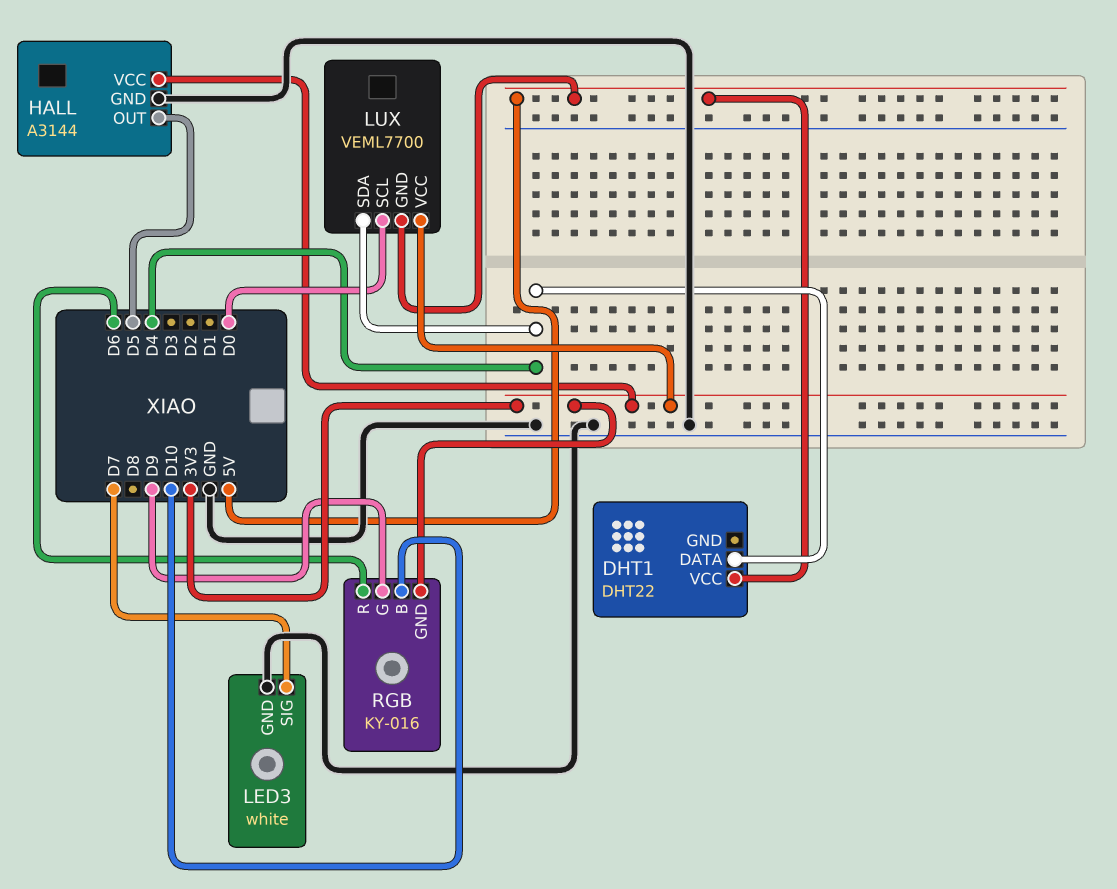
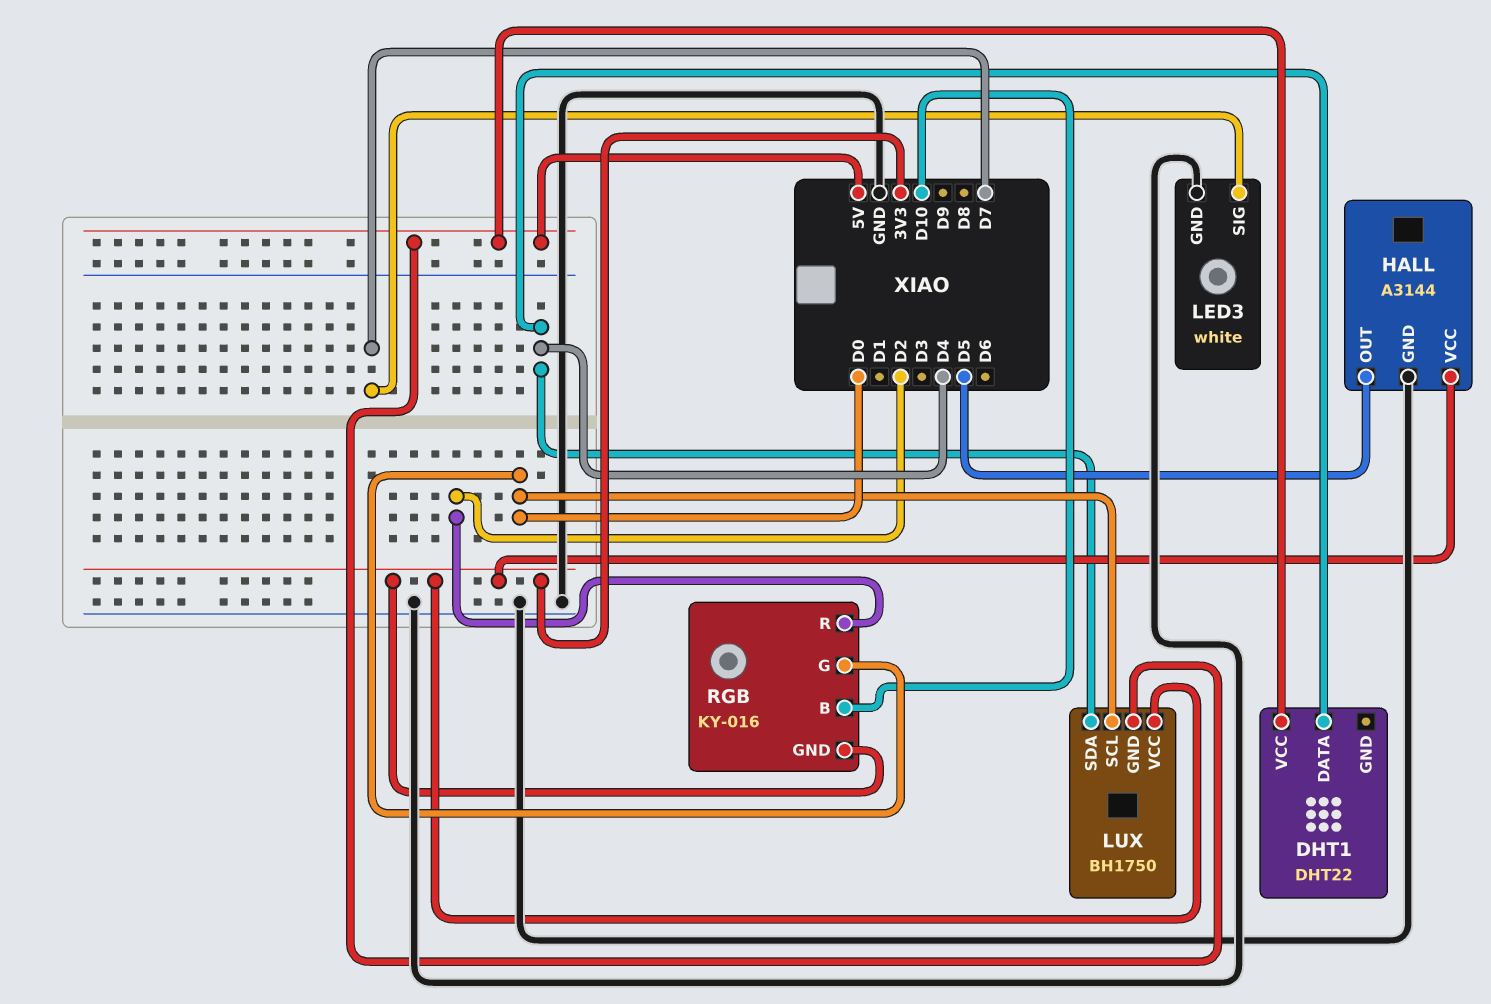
LUX: VEML7700 -> BH1750
RGB pin G: D9 -> D0
RGB pin R: D6 -> D2

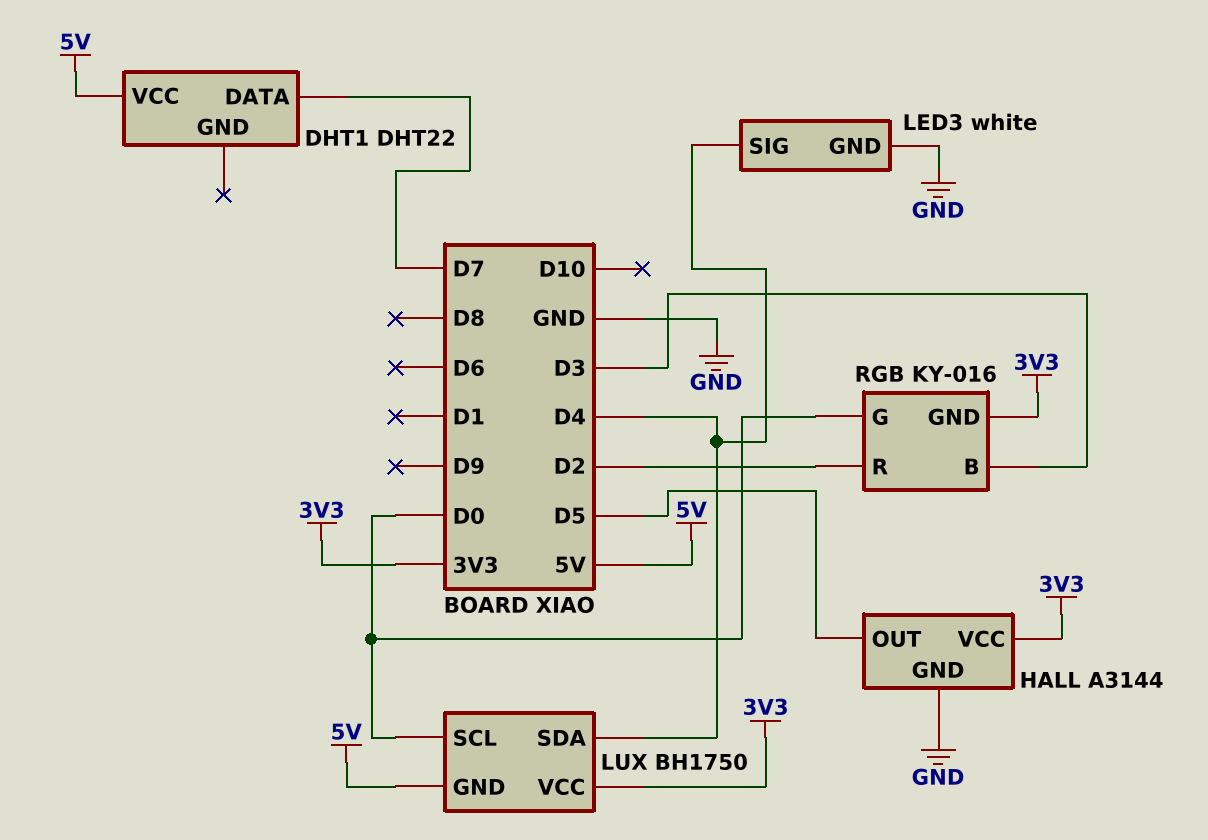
DHT1 pin DATA: D4 -> D7
LED3 pin SIG: D7 -> D4
RGB pin B: D10 -> D3

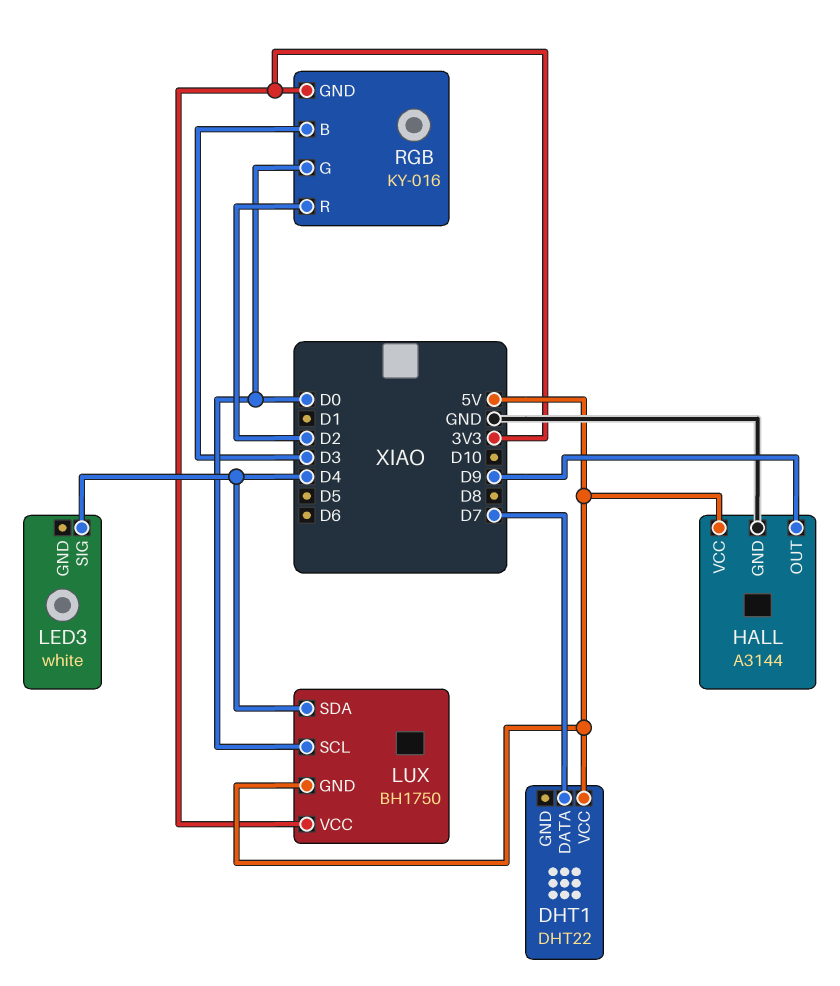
HALL pin OUT: D5 -> D9
HALL pin VCC: 3V3 -> 5V
LED3 pin GND: GND -> none

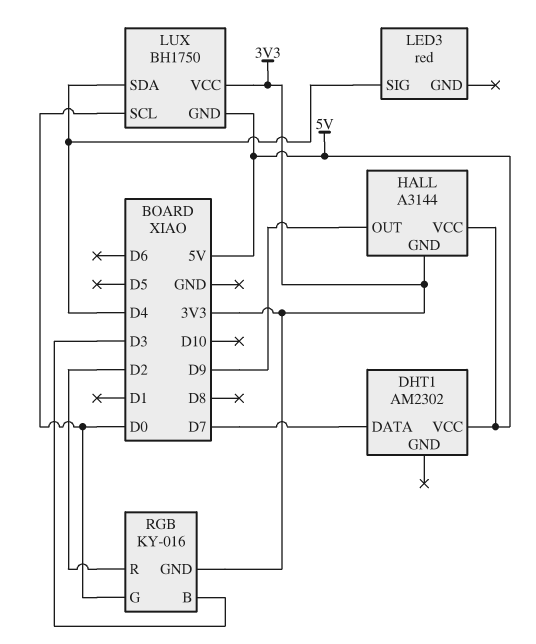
DHT1: DHT22 -> AM2302
HALL pin GND: GND -> 3V3
LED3: white -> red

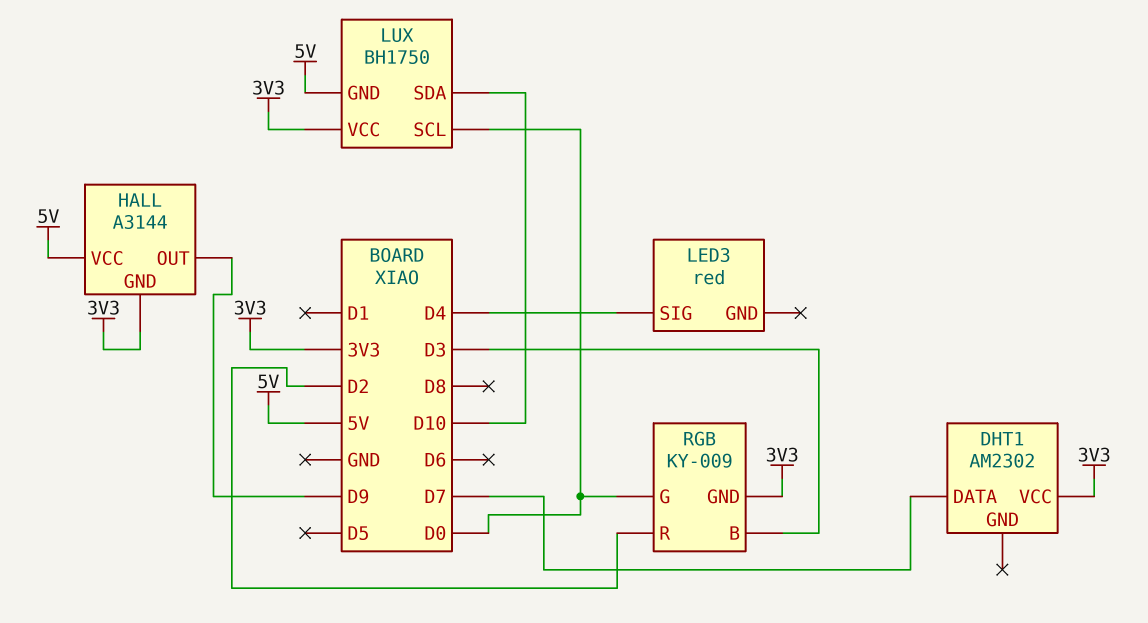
DHT1 pin VCC: 5V -> 3V3
LUX pin SDA: D4 -> D10
RGB: KY-016 -> KY-009

